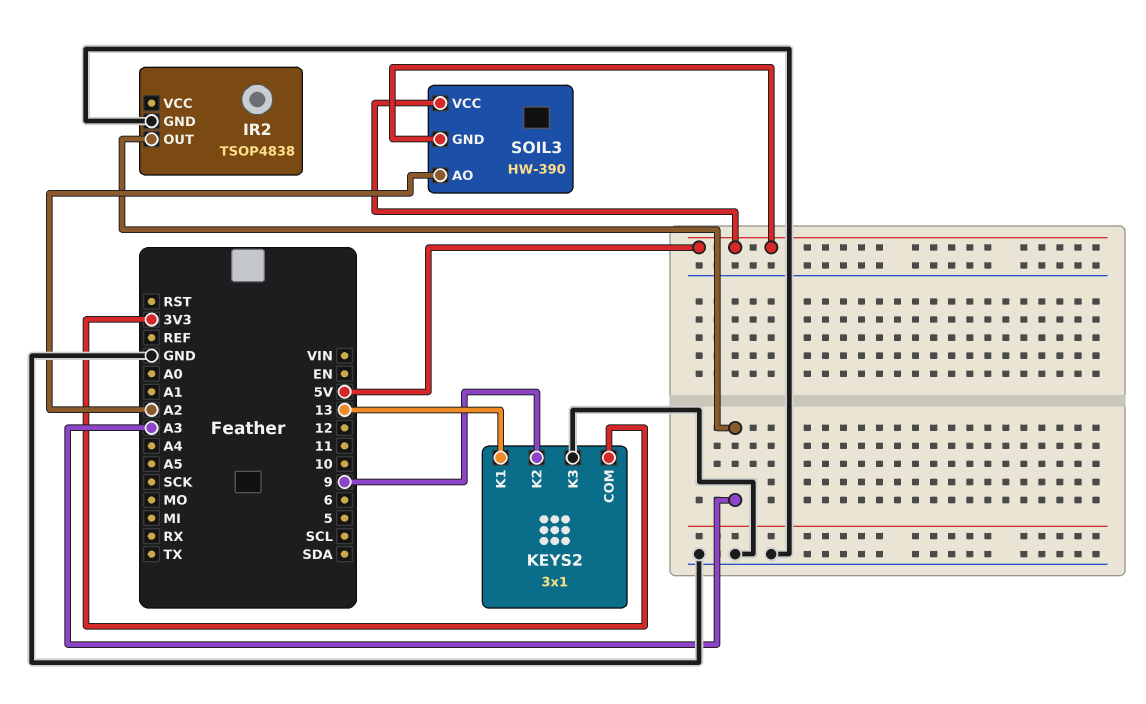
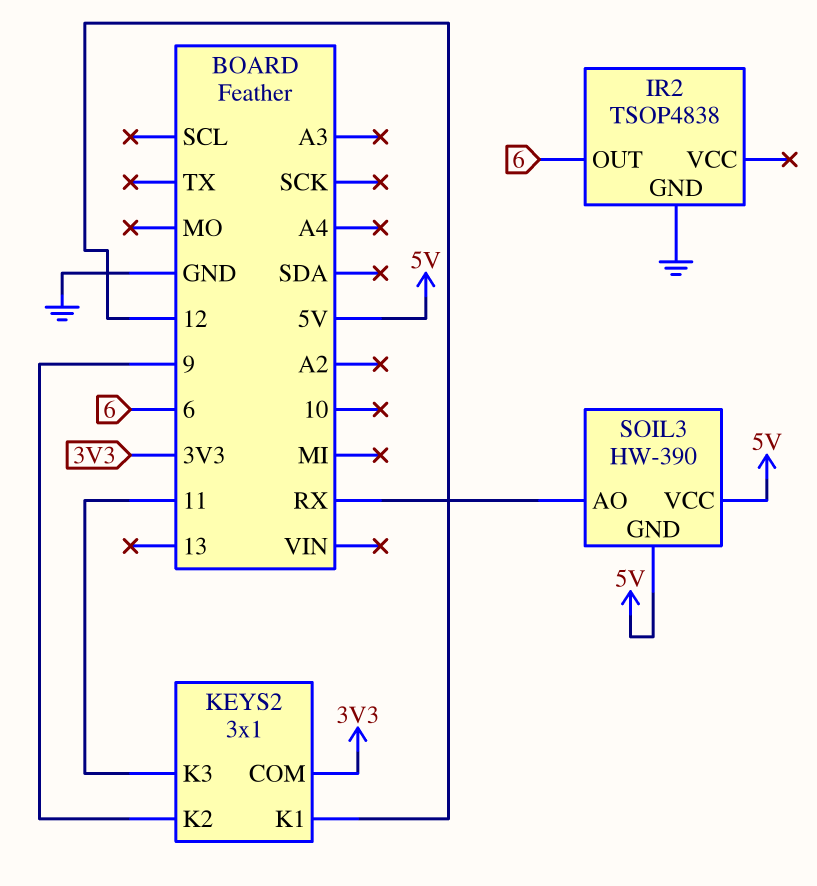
IR2 pin OUT: A3 -> 6
KEYS2 pin K1: 13 -> 12
KEYS2 pin K3: GND -> 11
SOIL3 pin AO: A2 -> RX

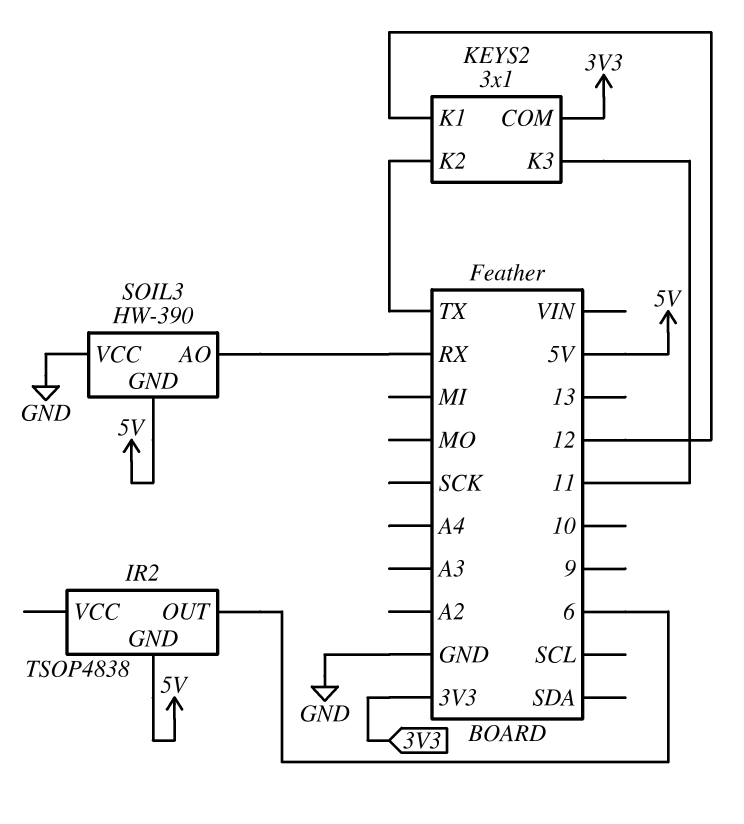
IR2 pin GND: GND -> 5V
KEYS2 pin K2: 9 -> TX
SOIL3 pin VCC: 5V -> GND

